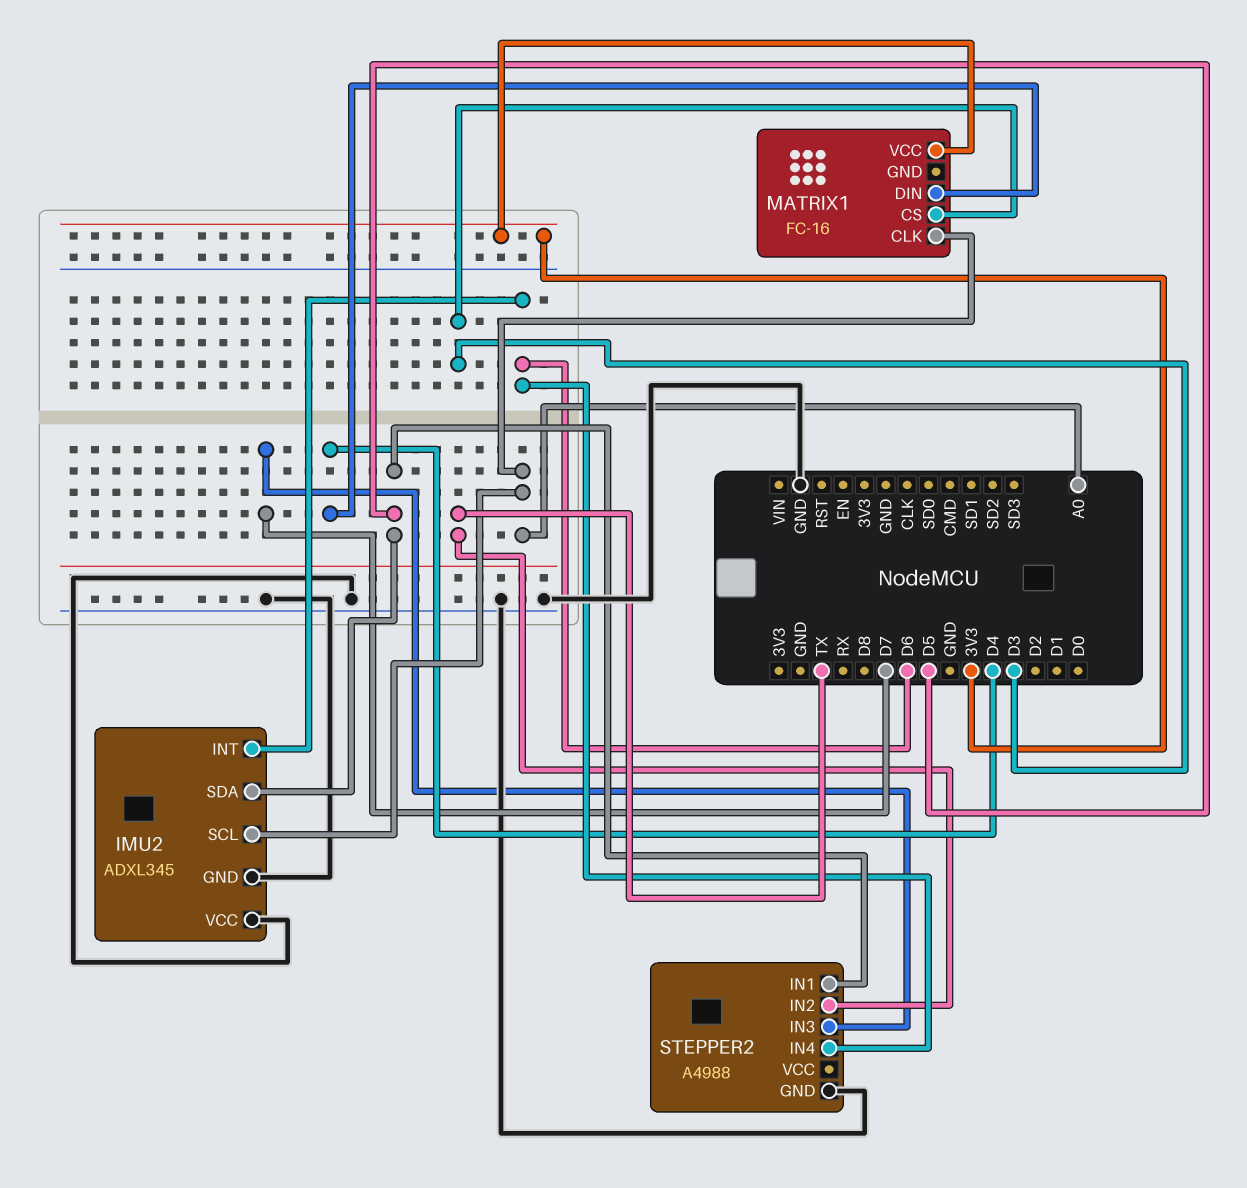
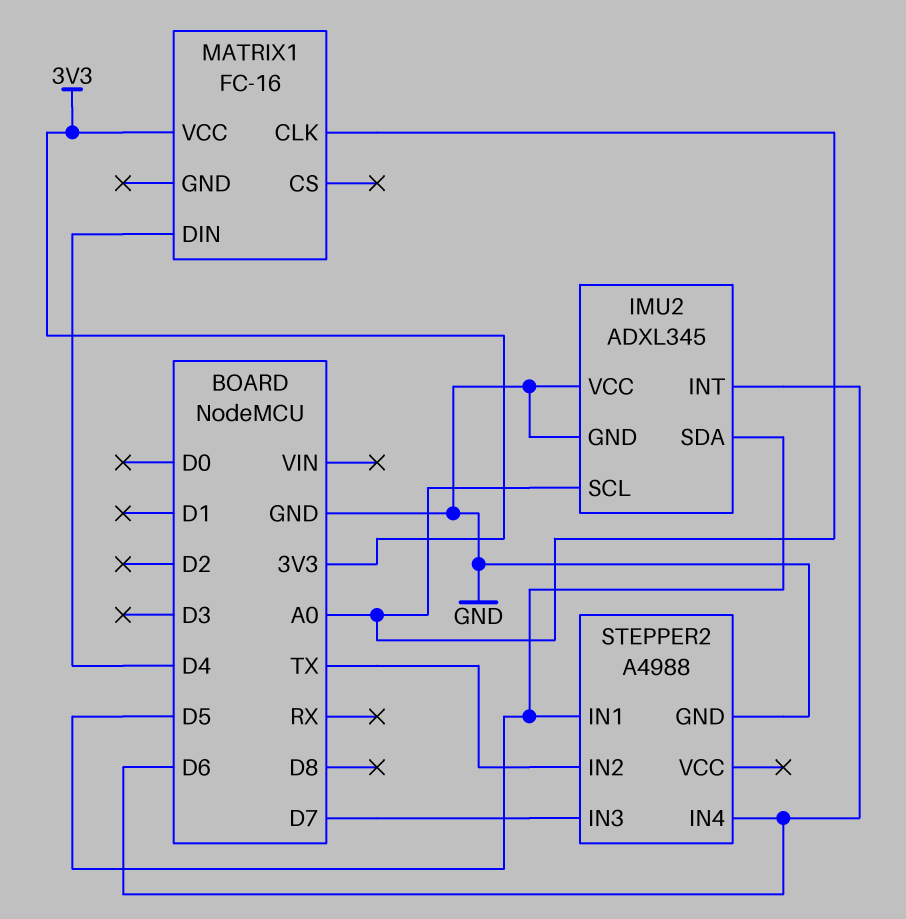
MATRIX1 pin CS: D3 -> none

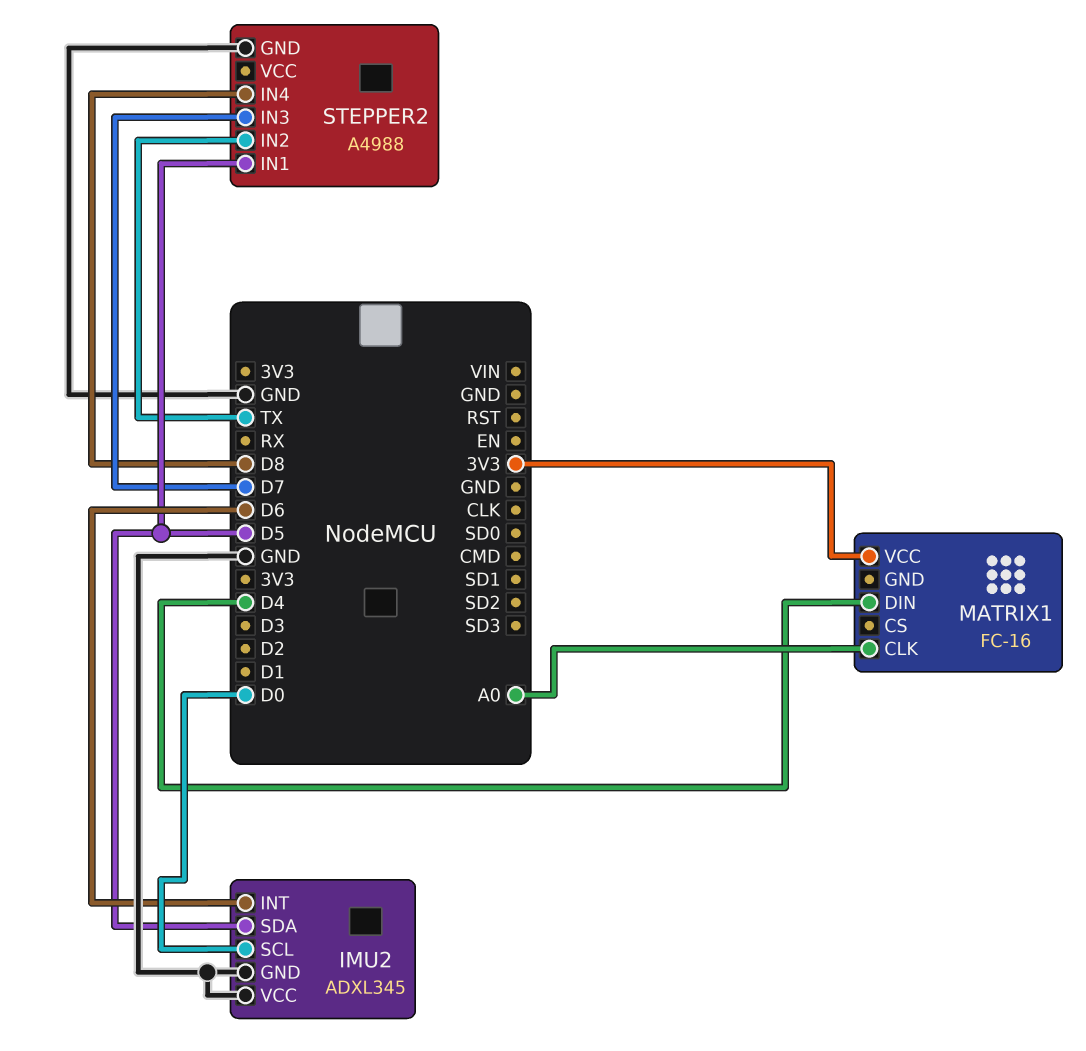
IMU2 pin SCL: A0 -> D0
STEPPER2 pin IN4: D6 -> D8

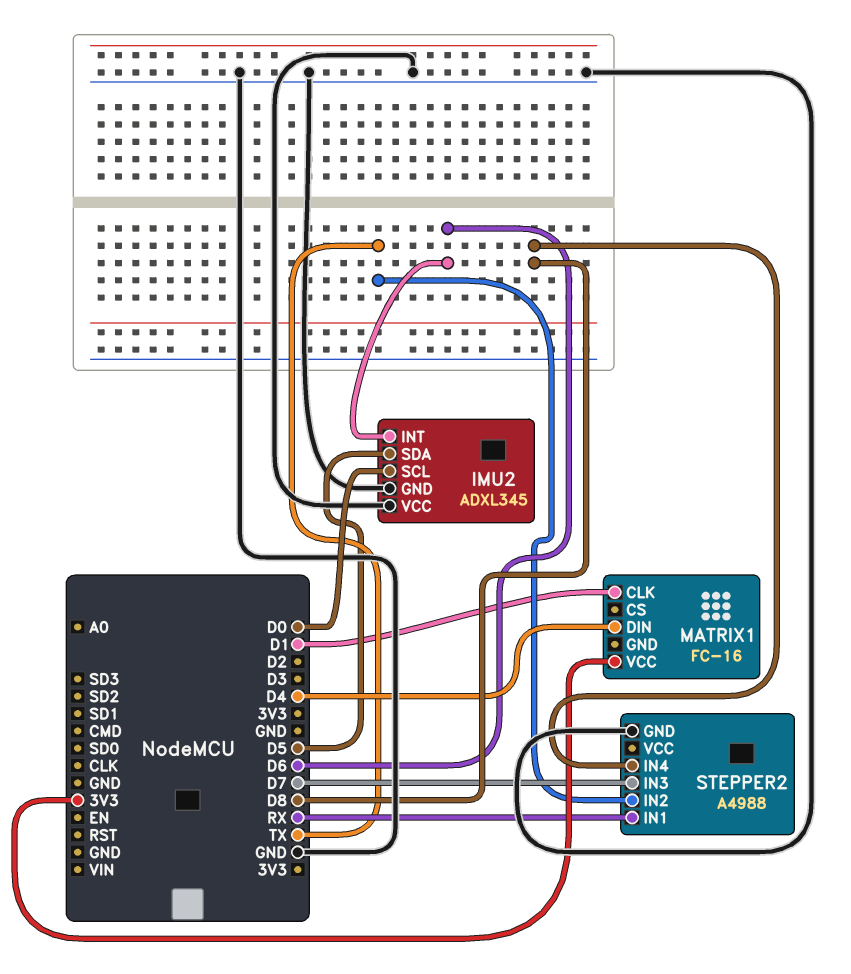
MATRIX1 pin CLK: A0 -> D1
STEPPER2 pin IN1: D5 -> RX

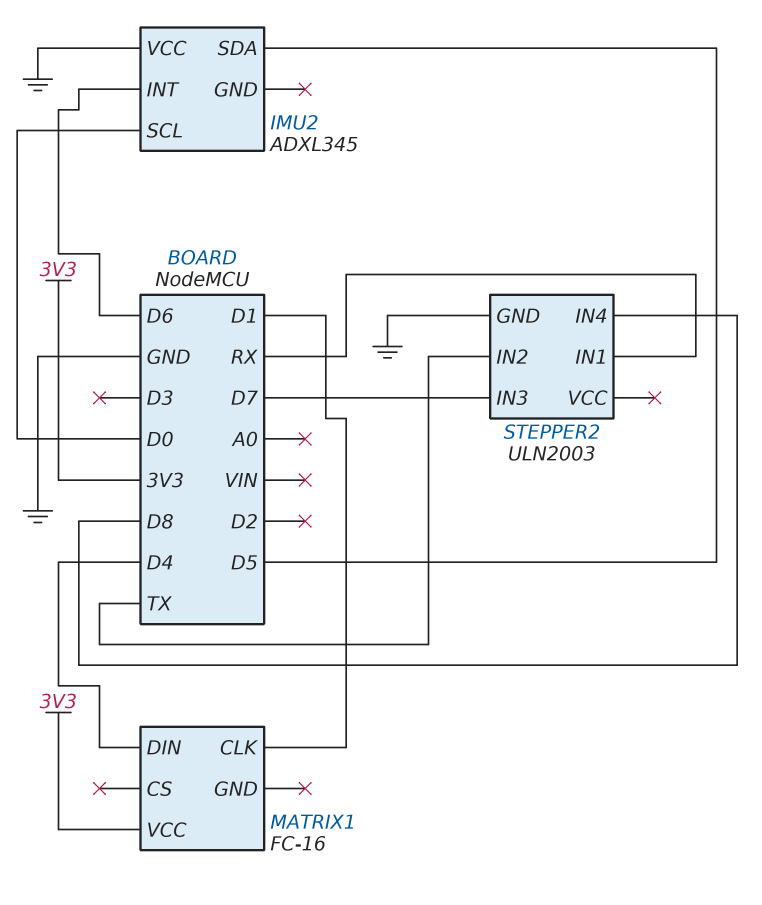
IMU2 pin GND: GND -> none
STEPPER2: A4988 -> ULN2003

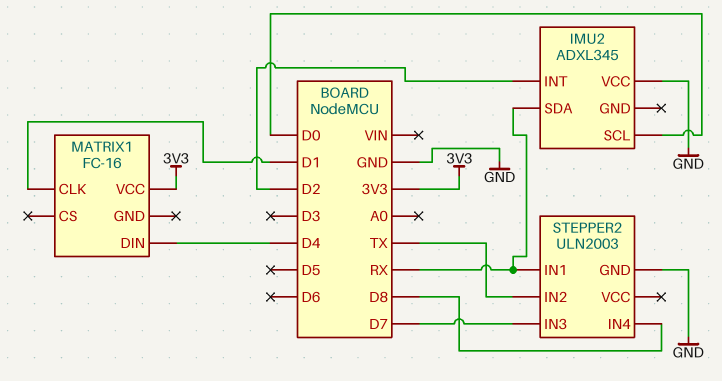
IMU2 pin INT: D6 -> D2
IMU2 pin SDA: D5 -> RX

